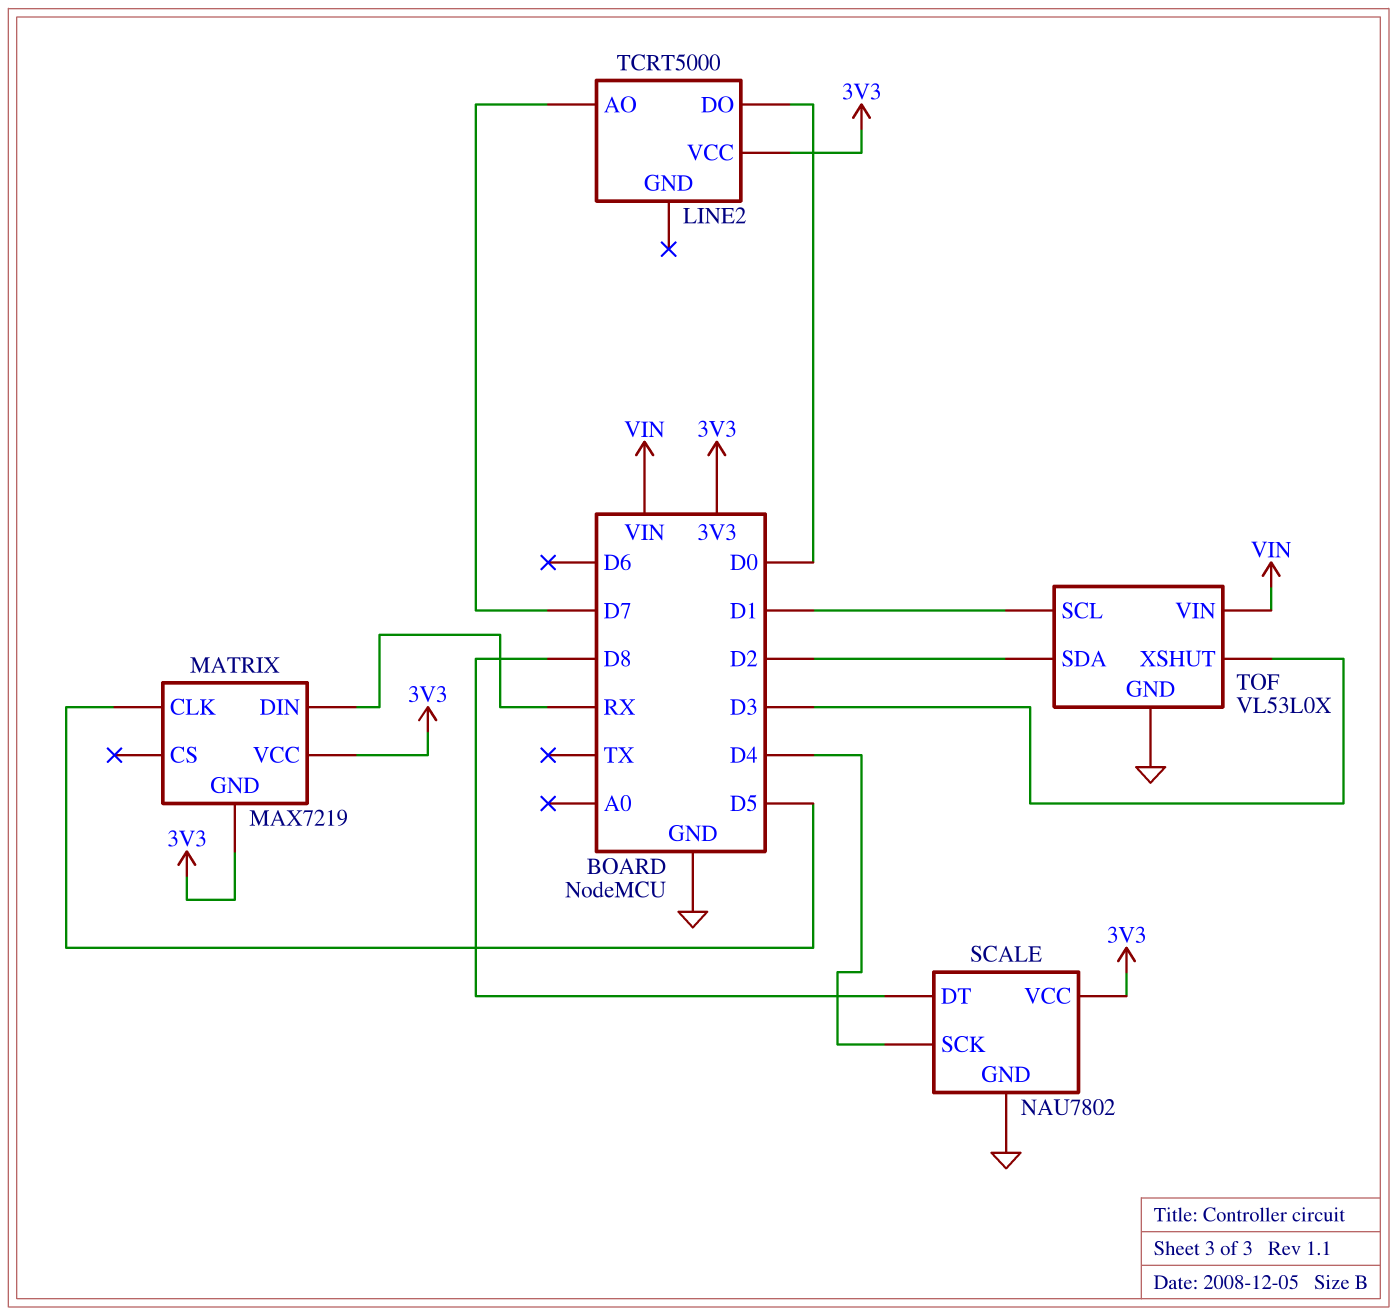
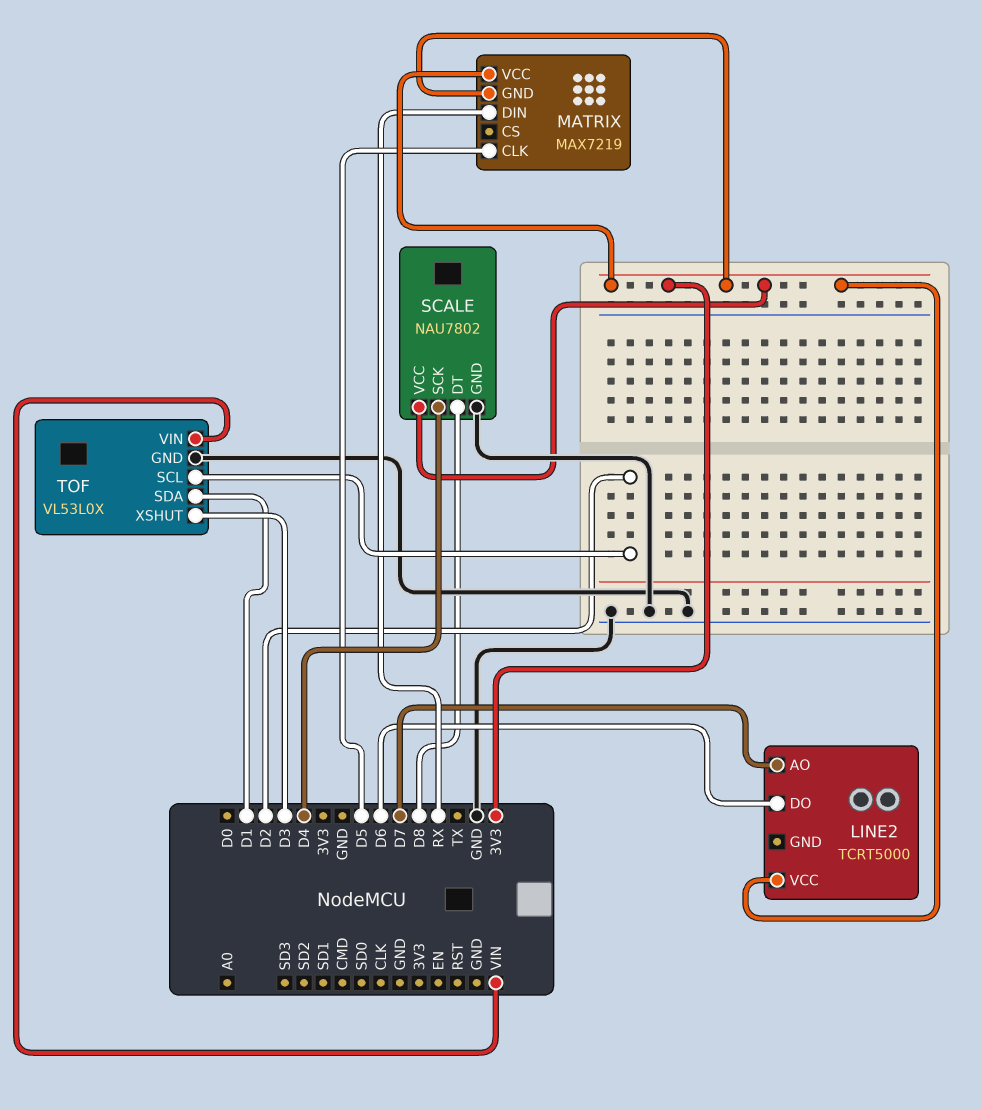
LINE2 pin DO: D0 -> D6
TOF pin SCL: D1 -> D2
TOF pin SDA: D2 -> D1

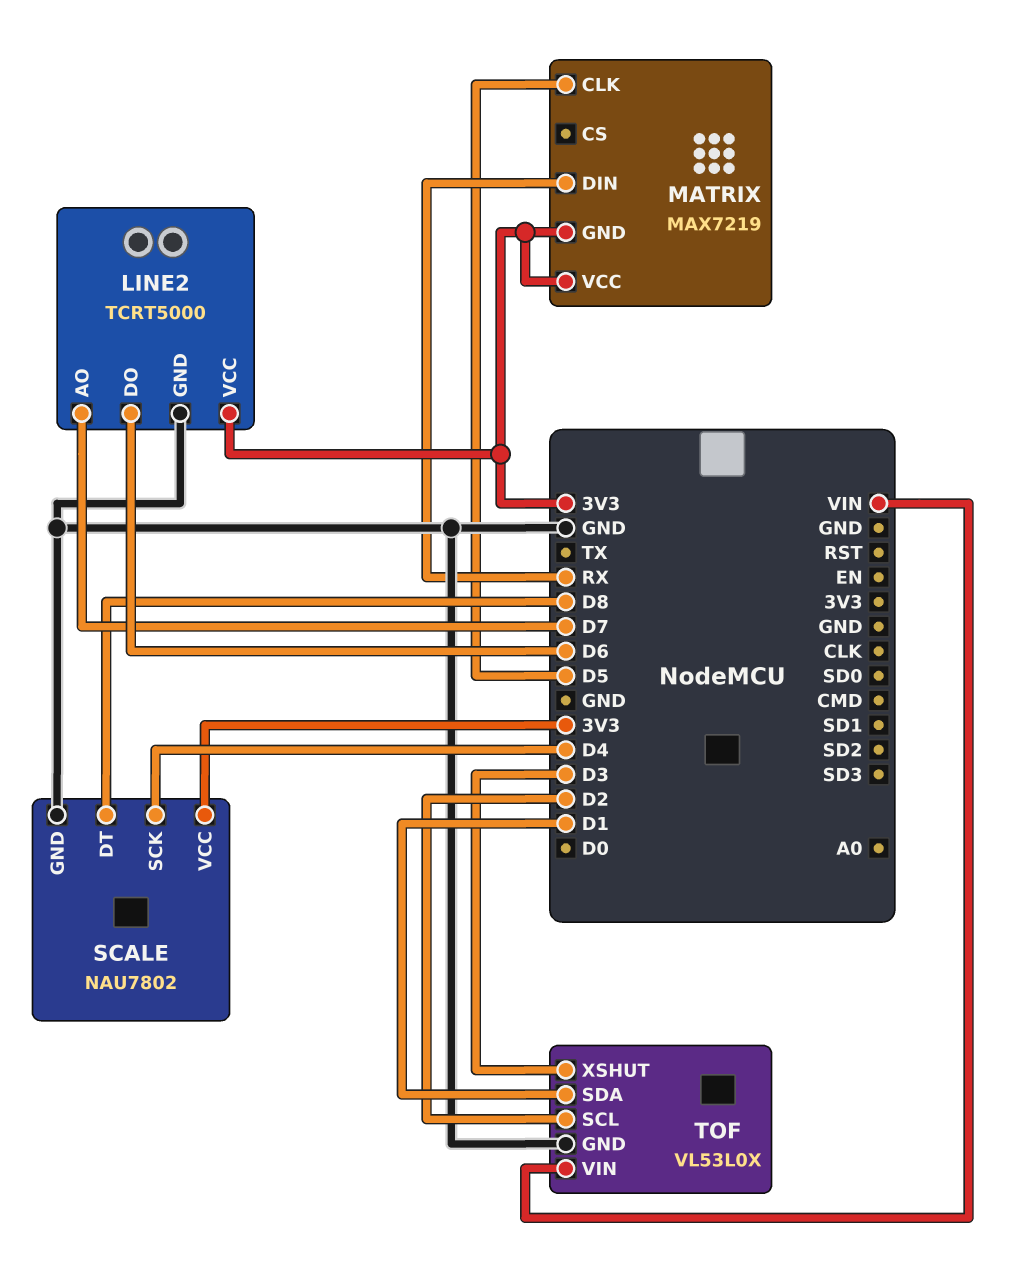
LINE2 pin GND: none -> GND

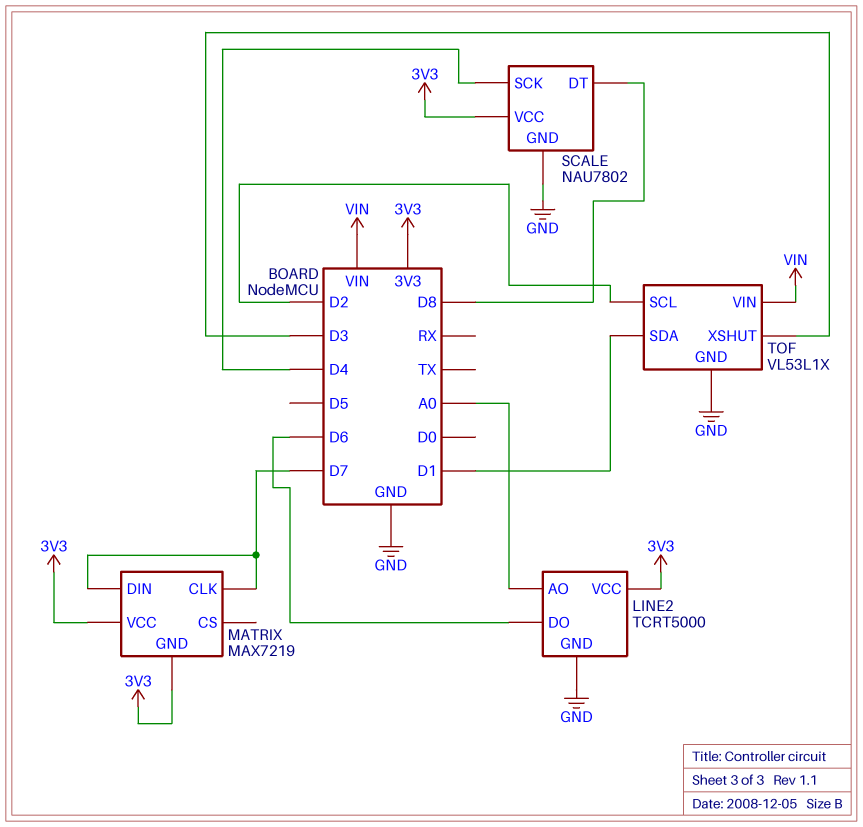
LINE2 pin AO: D7 -> A0
MATRIX pin CLK: D5 -> D7
MATRIX pin DIN: RX -> D7
TOF: VL53L0X -> VL53L1X

